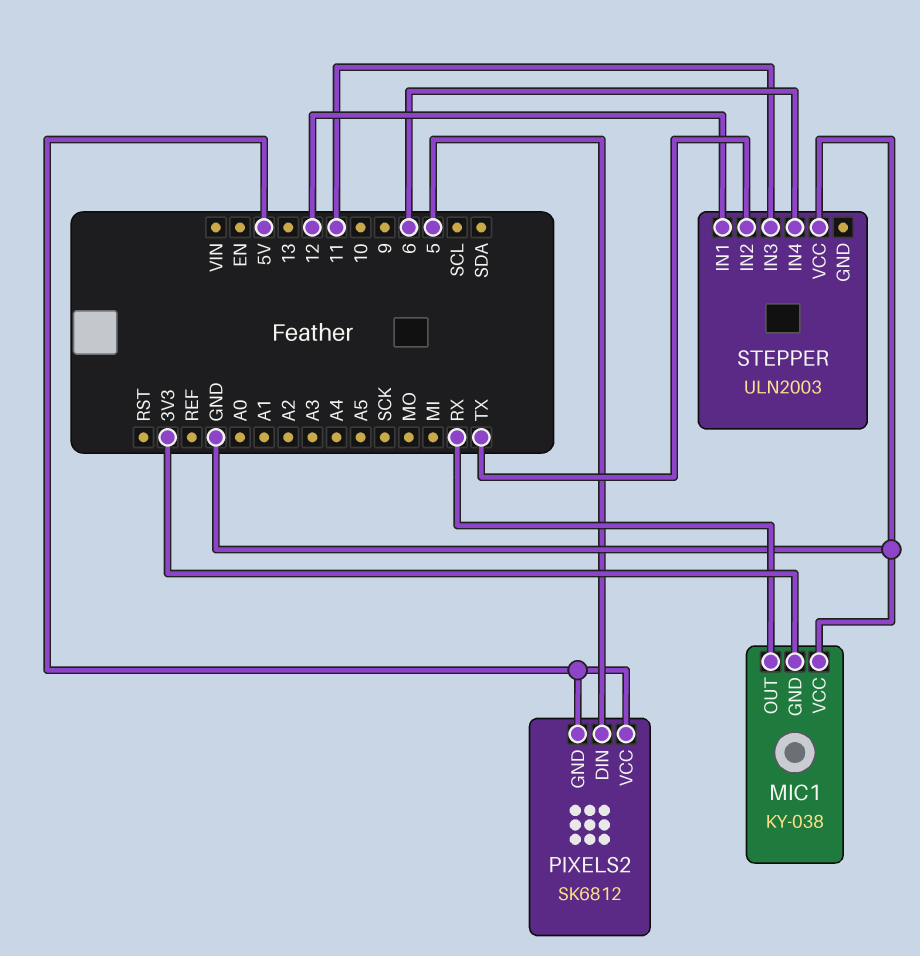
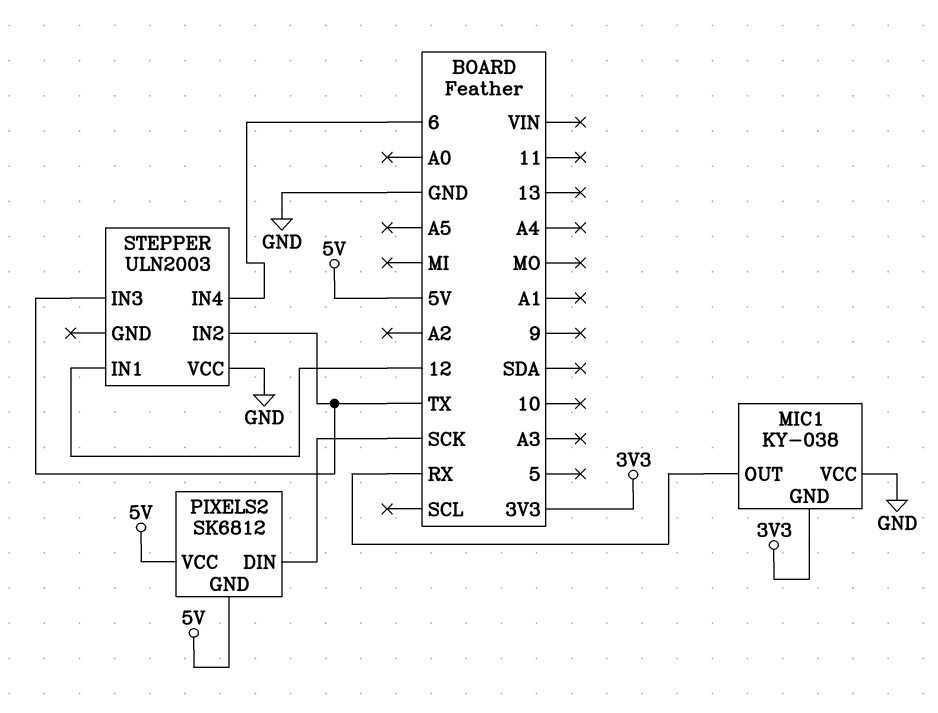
PIXELS2 pin DIN: 5 -> SCK
STEPPER pin IN3: 11 -> TX

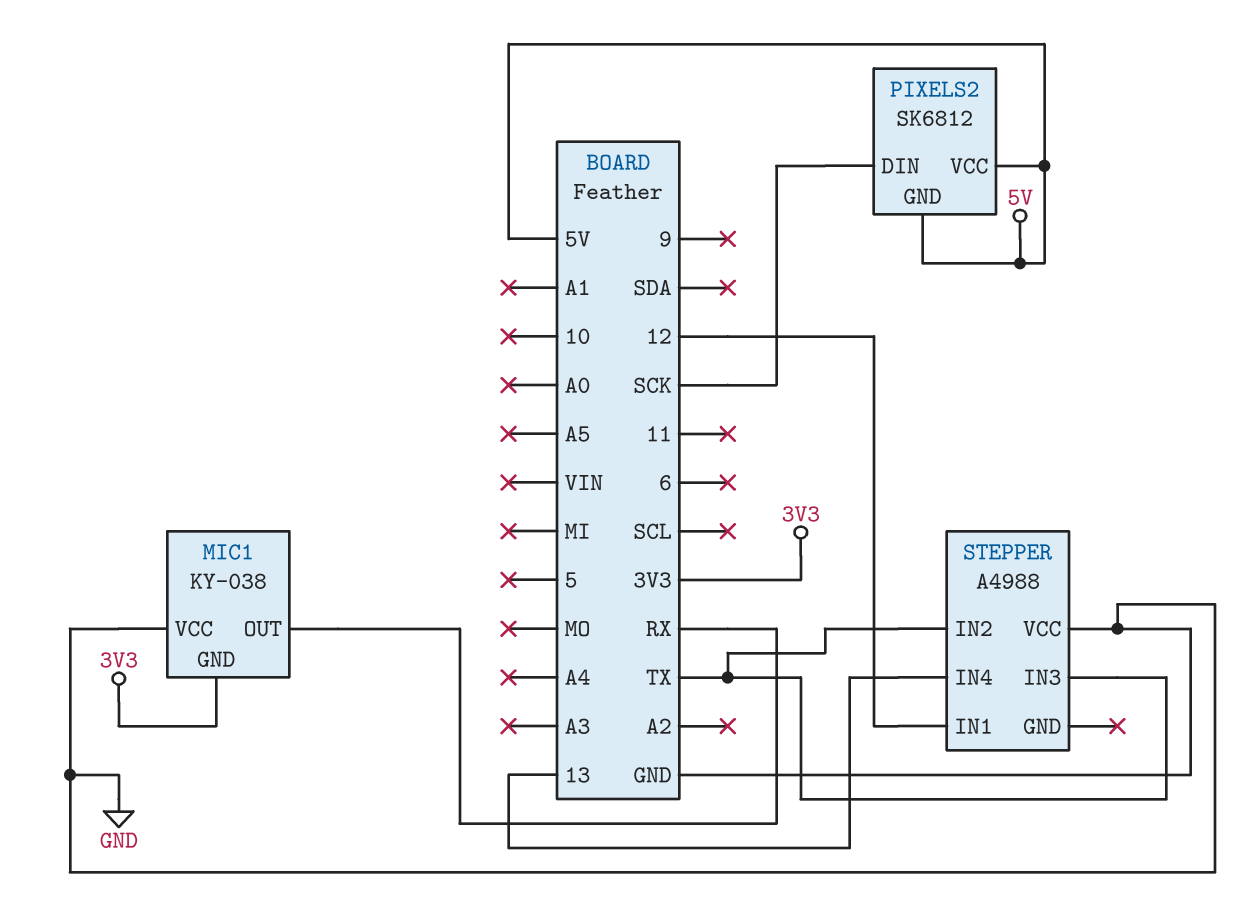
STEPPER: ULN2003 -> A4988
STEPPER pin IN4: 6 -> 13

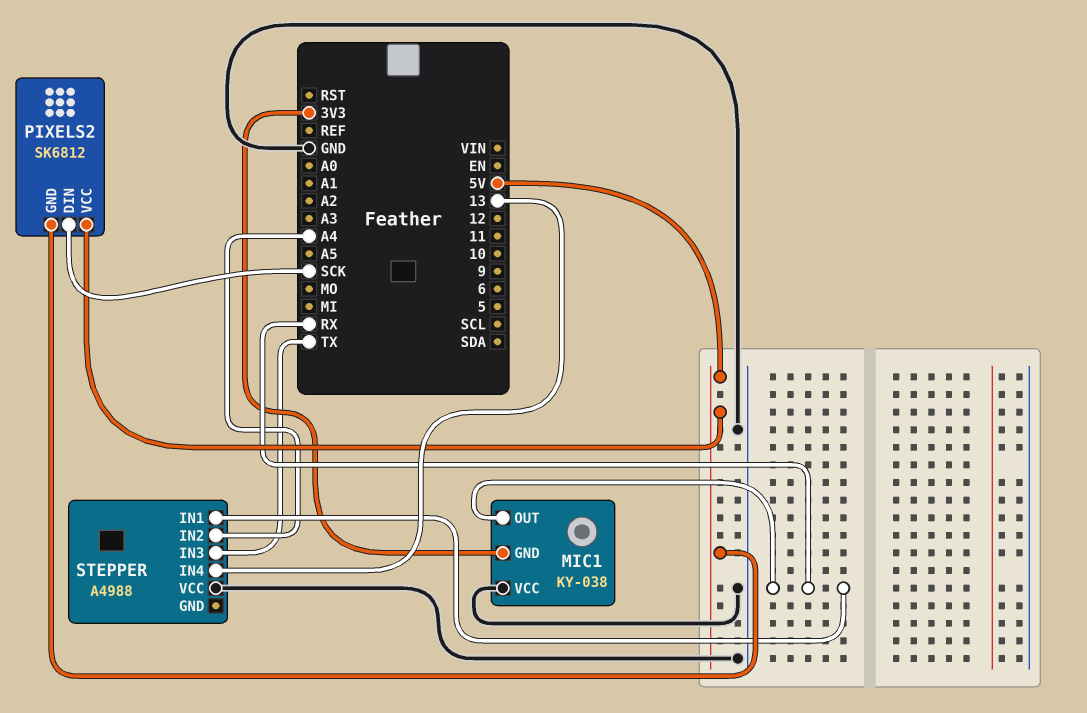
STEPPER pin IN1: 12 -> RX
STEPPER pin IN2: TX -> A4

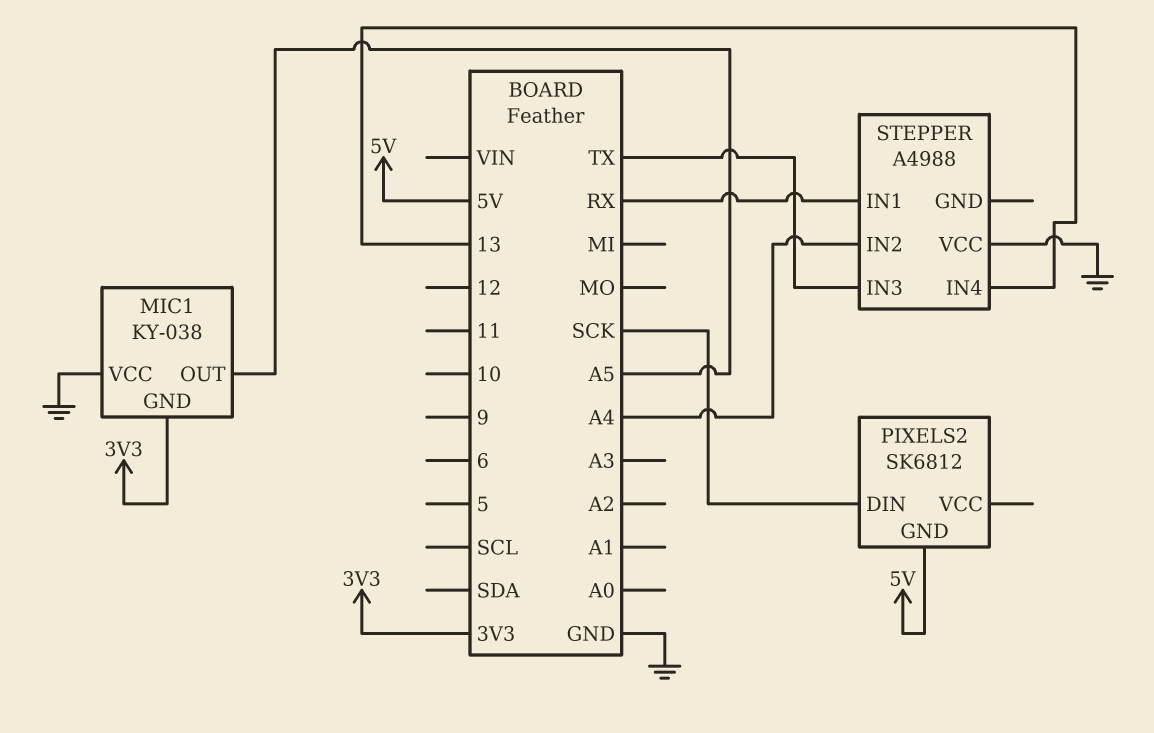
MIC1 pin OUT: RX -> A5
PIXELS2 pin VCC: 5V -> none

